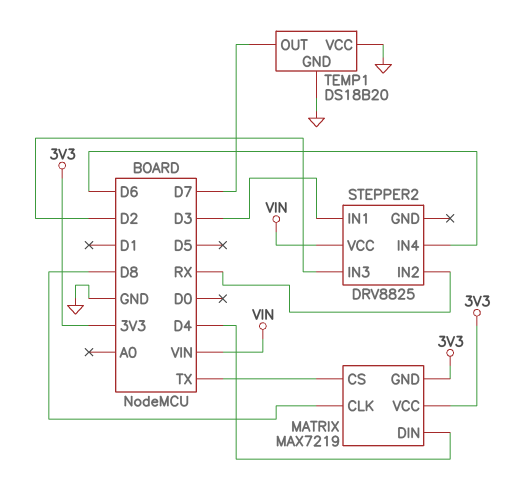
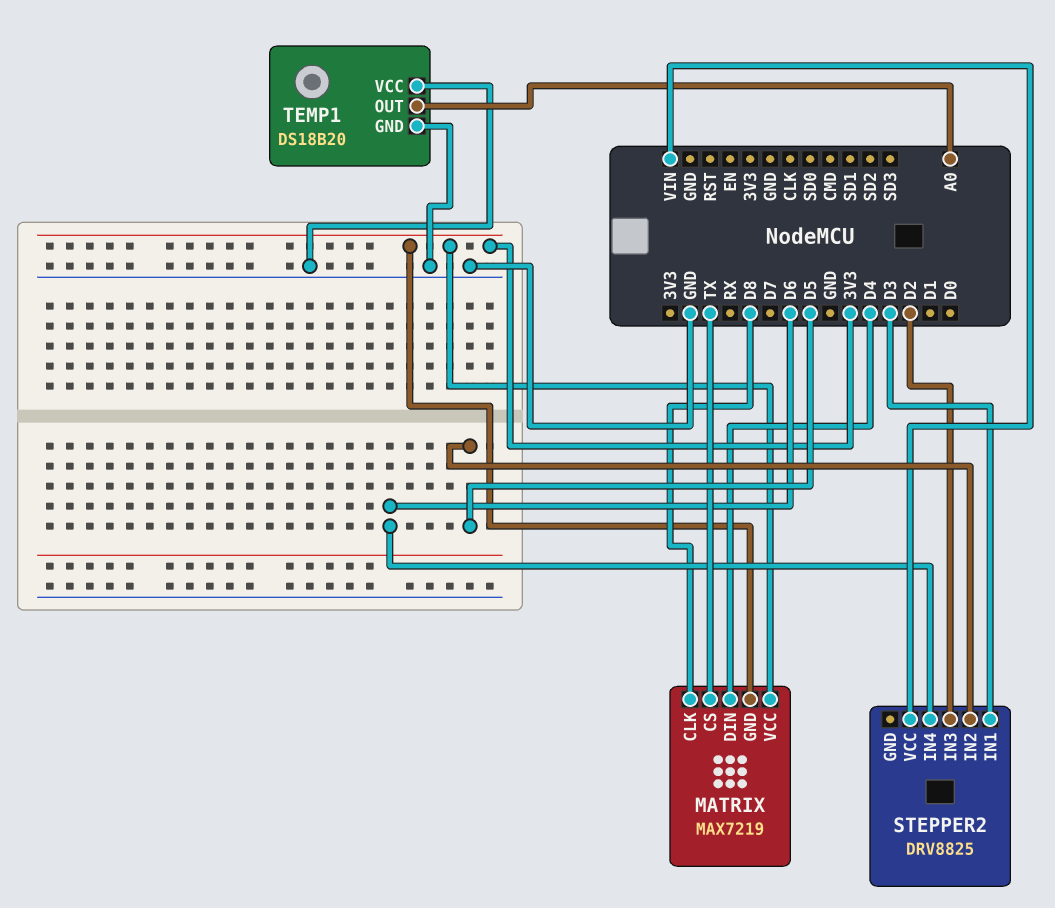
STEPPER2 pin IN2: RX -> D5
TEMP1 pin OUT: D7 -> A0

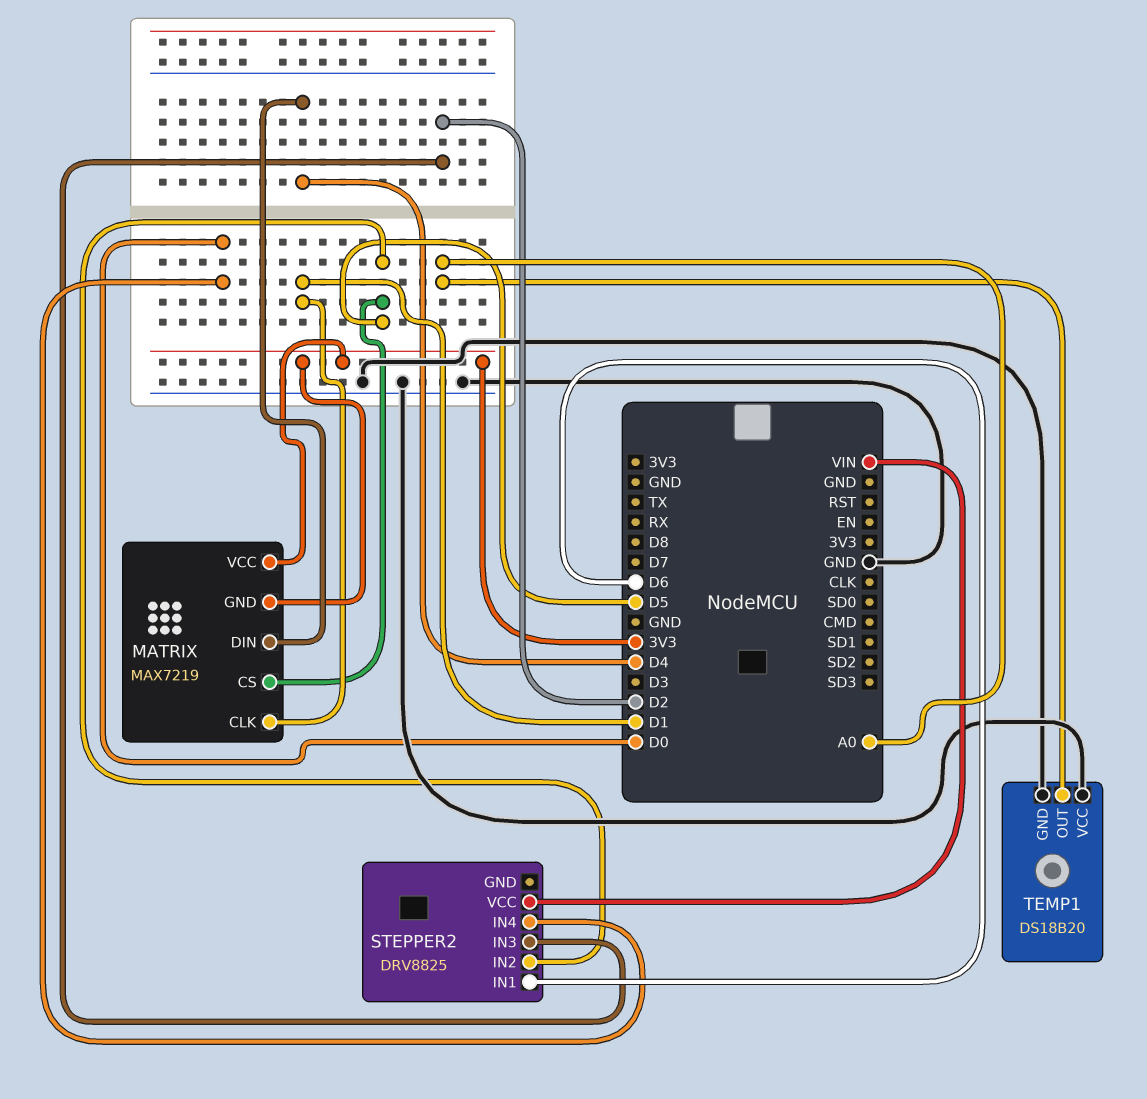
MATRIX pin CLK: D8 -> D1
MATRIX pin CS: TX -> D5
STEPPER2 pin IN1: D3 -> D6
STEPPER2 pin IN4: D6 -> D0

